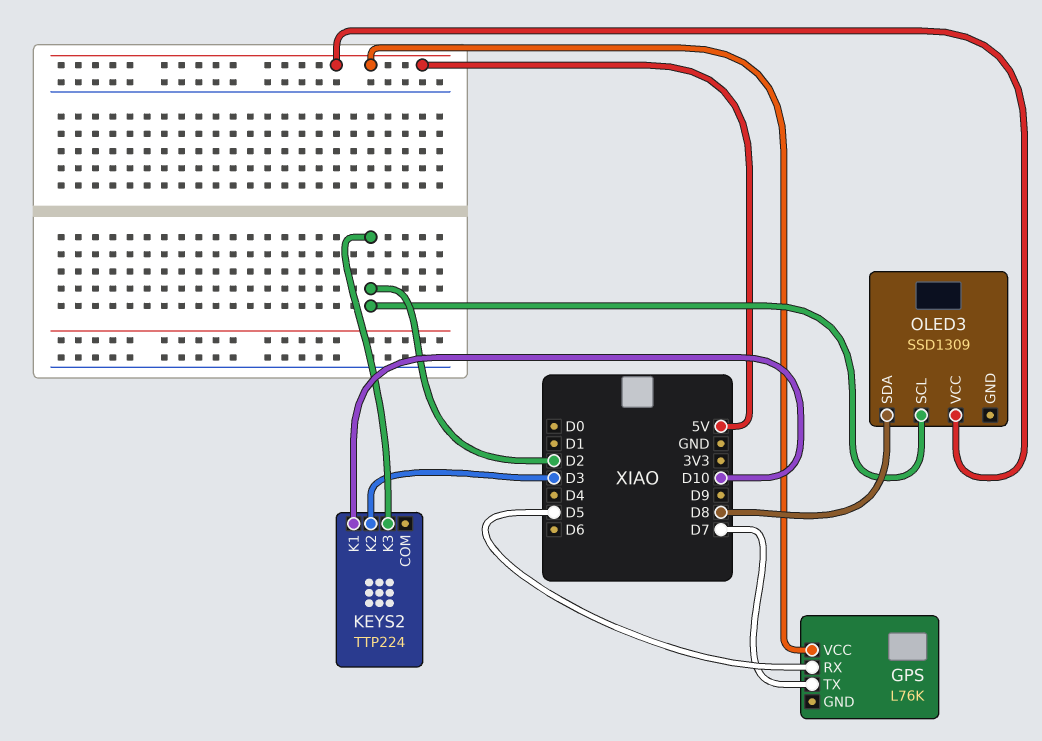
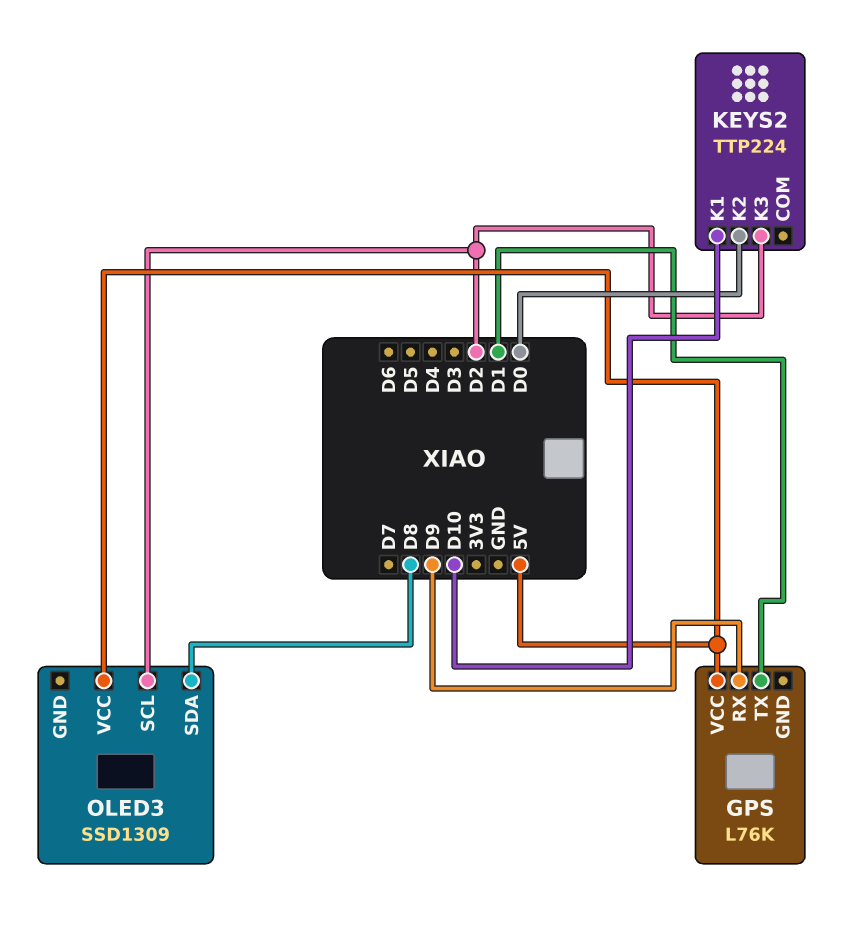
GPS pin RX: D5 -> D9
GPS pin TX: D7 -> D1
KEYS2 pin K2: D3 -> D0

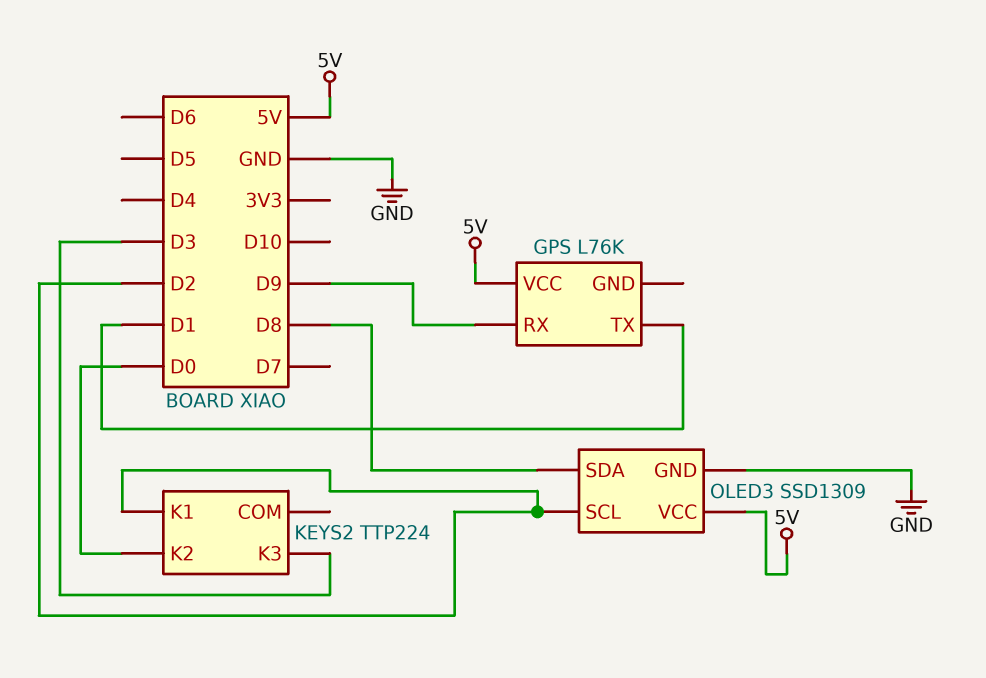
KEYS2 pin K1: D10 -> D2
KEYS2 pin K3: D2 -> D3
OLED3 pin GND: none -> GND

